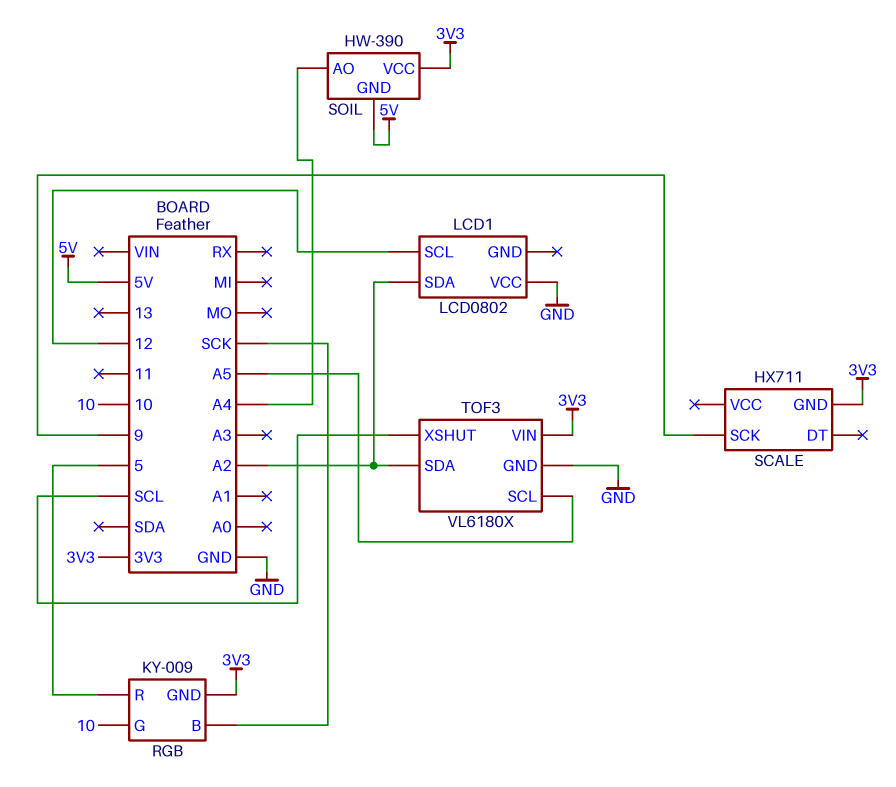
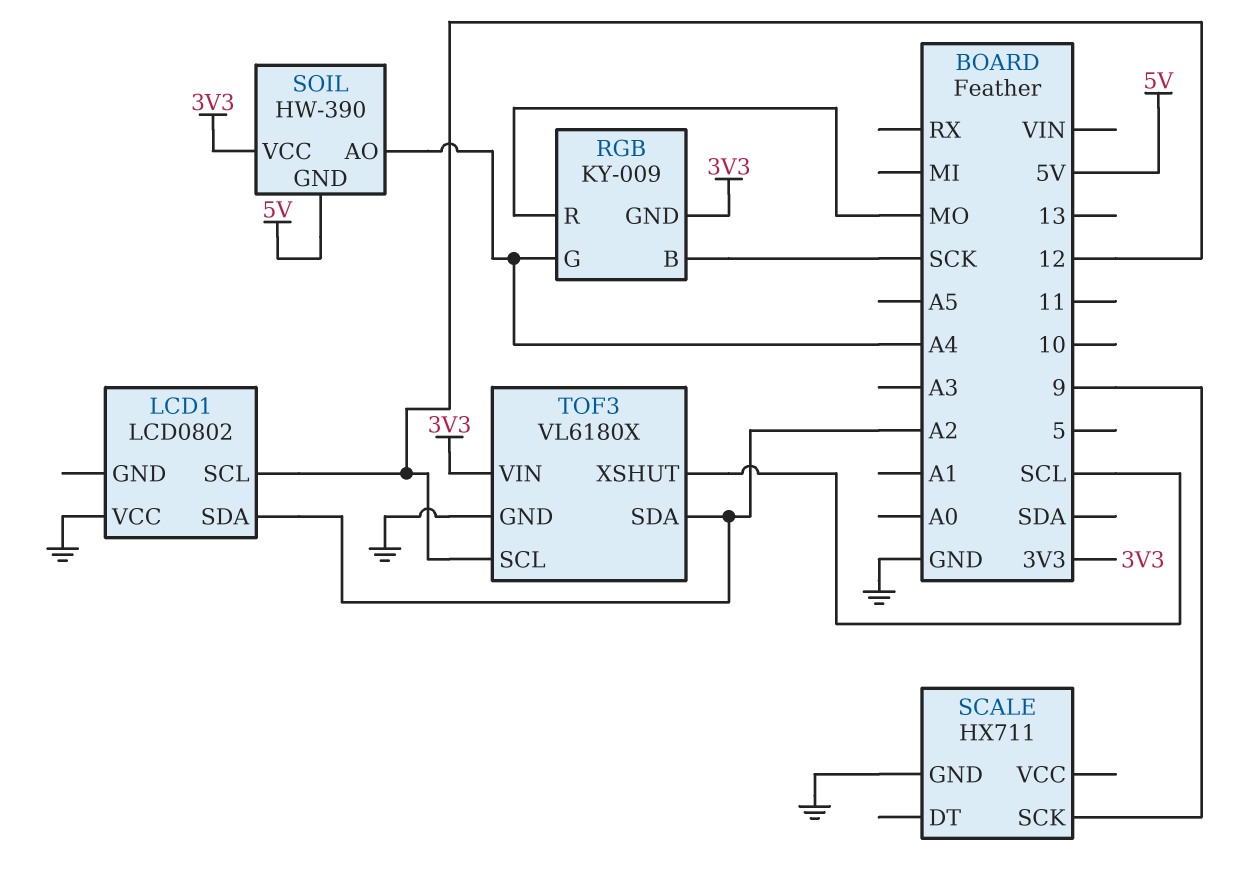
RGB pin G: 10 -> A4
RGB pin R: 5 -> MO
SCALE pin GND: 3V3 -> GND
TOF3 pin SCL: A5 -> 12

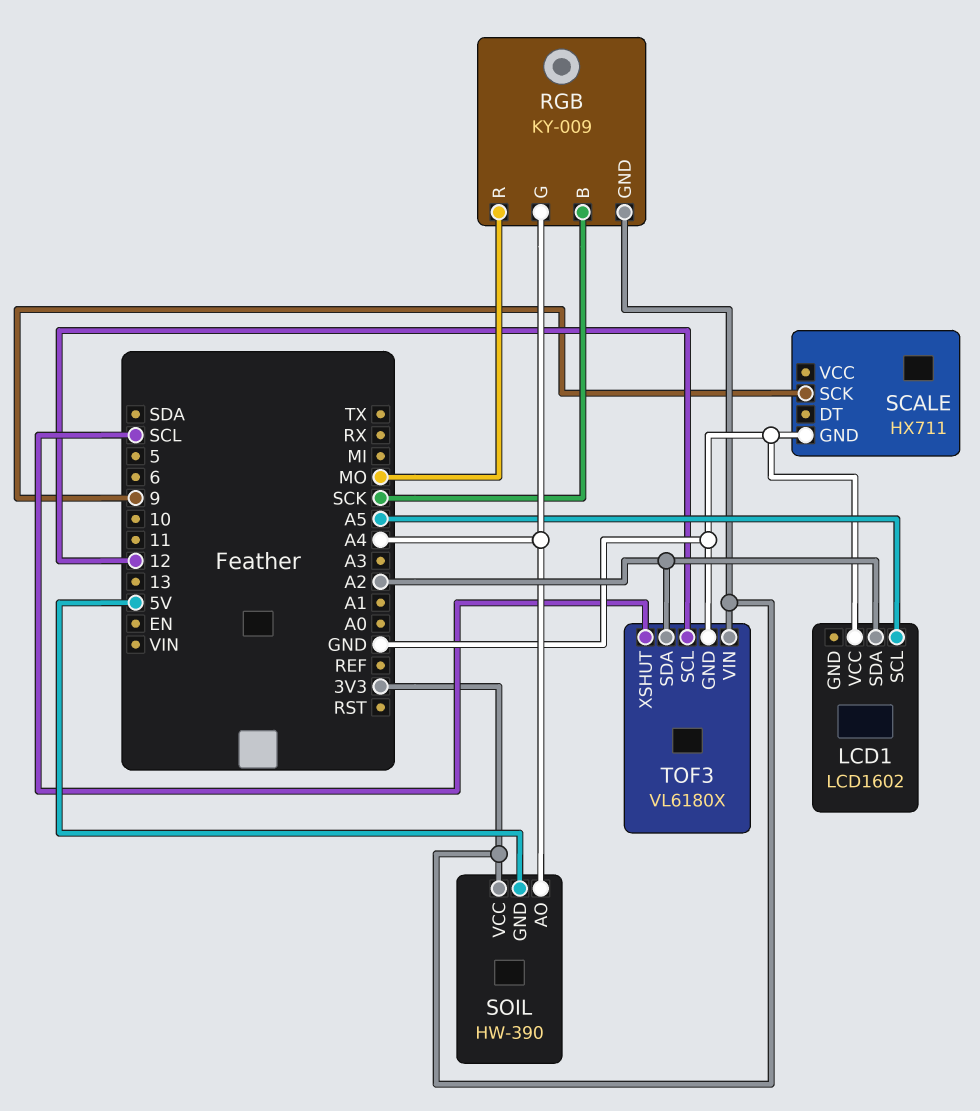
LCD1: LCD0802 -> LCD1602
LCD1 pin SCL: 12 -> A5

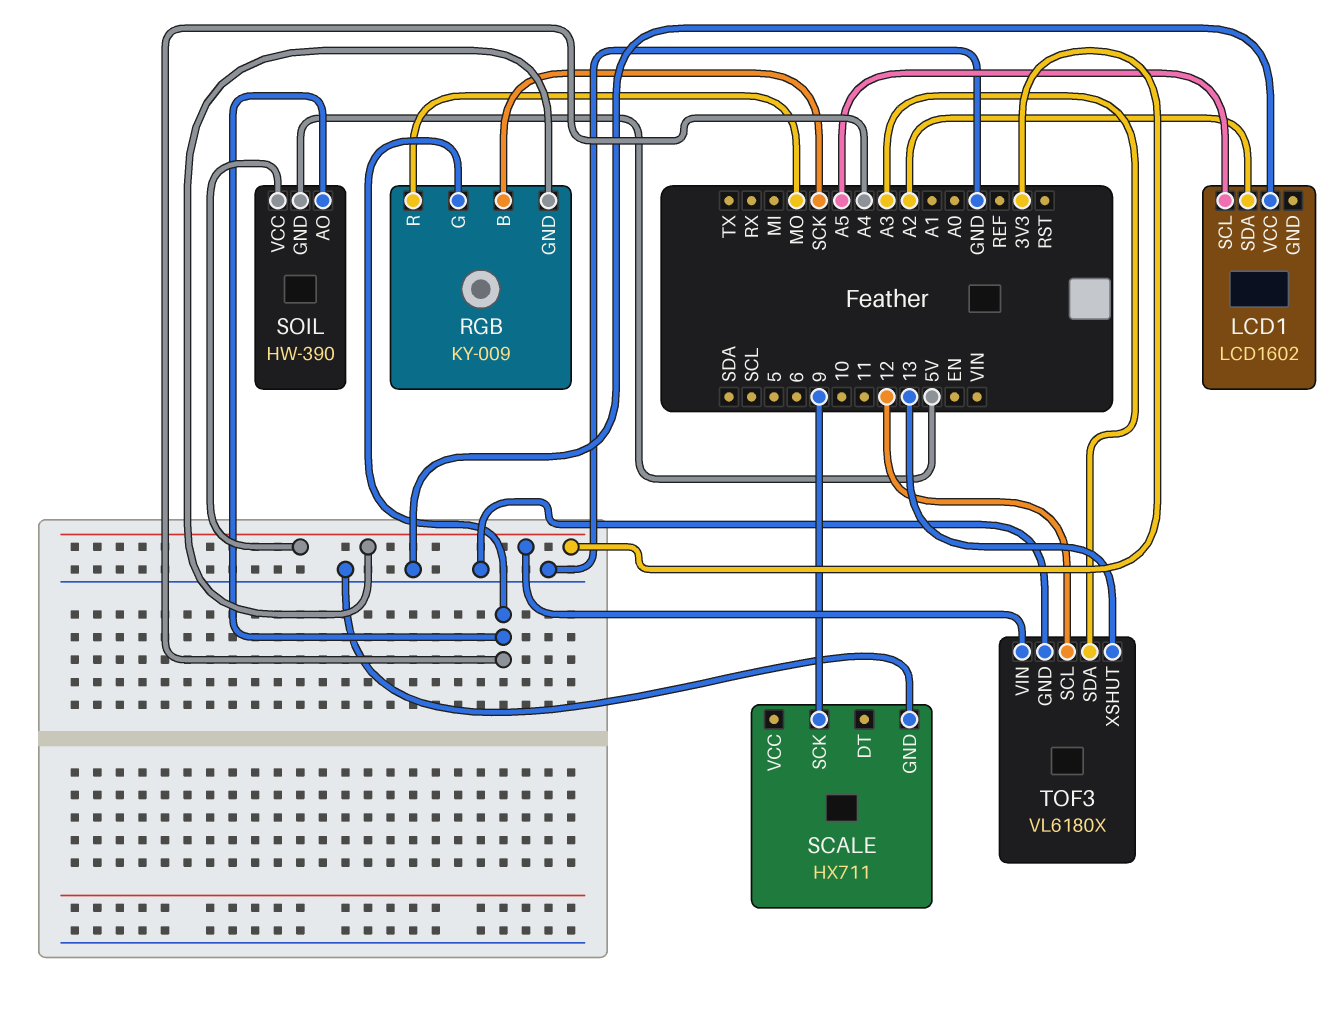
TOF3 pin SDA: A2 -> A3
TOF3 pin XSHUT: SCL -> 13

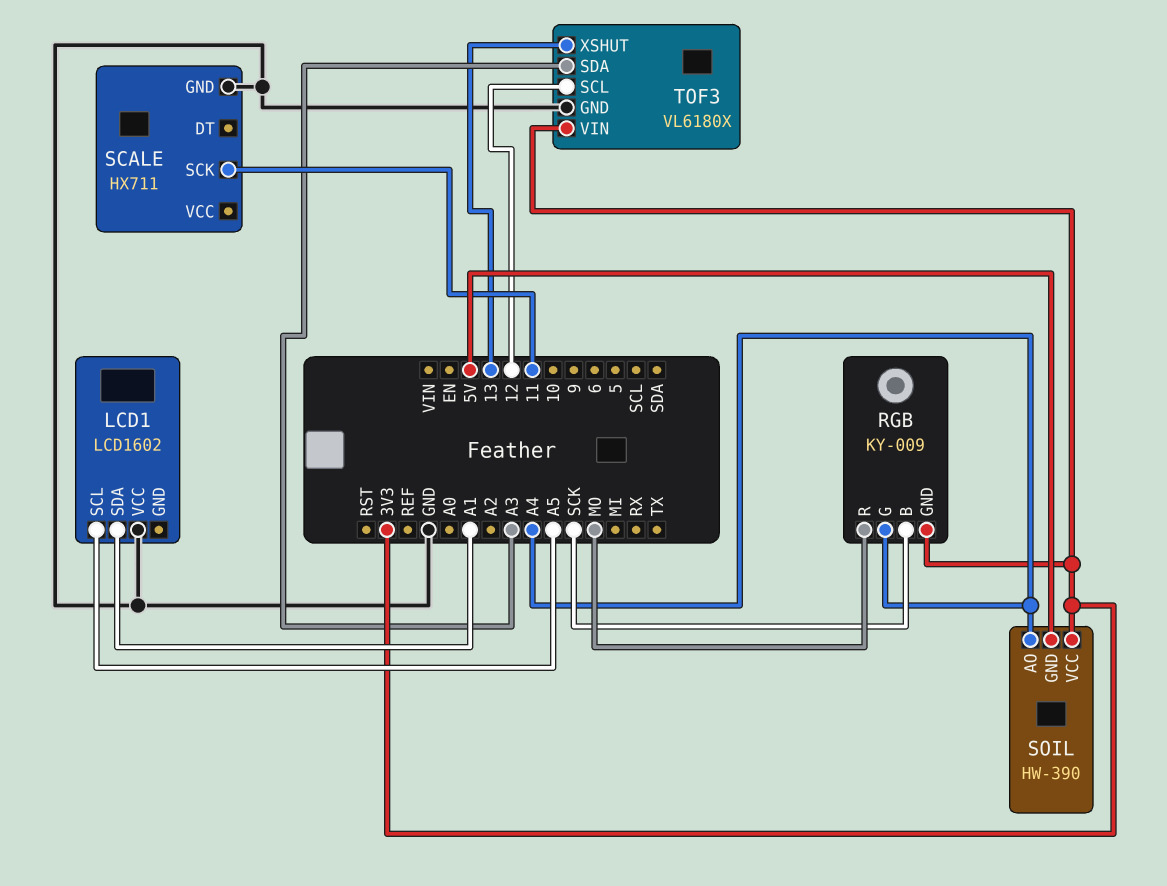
LCD1 pin SDA: A2 -> A1
SCALE pin SCK: 9 -> 11

